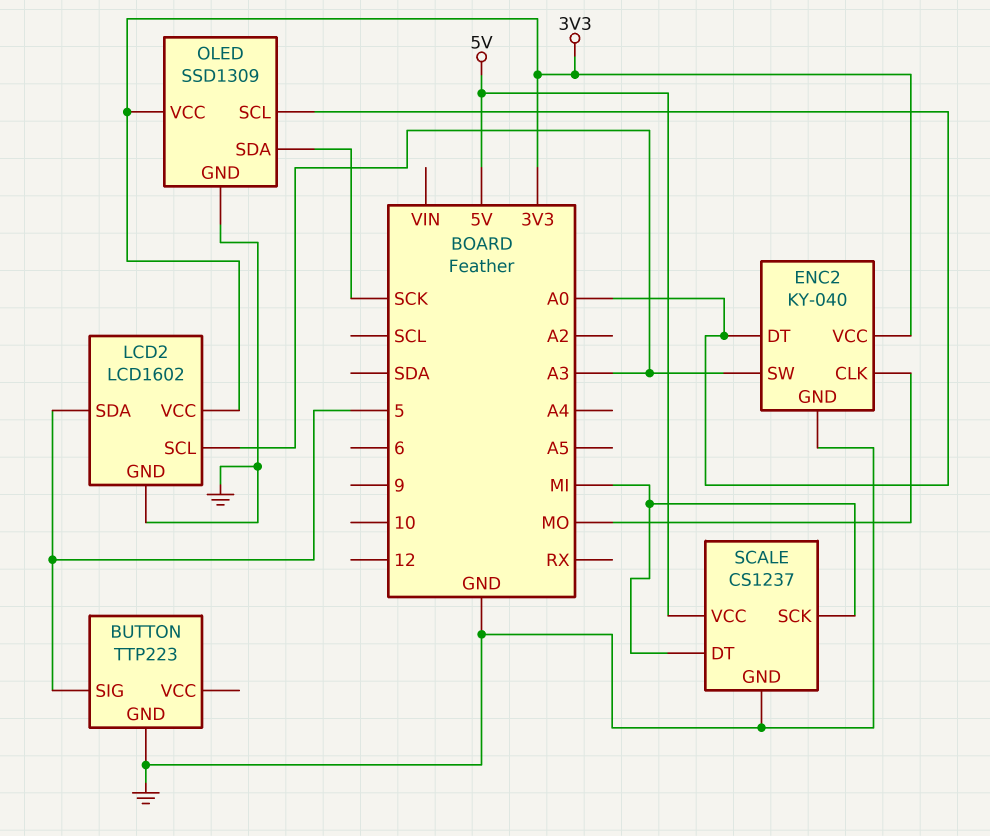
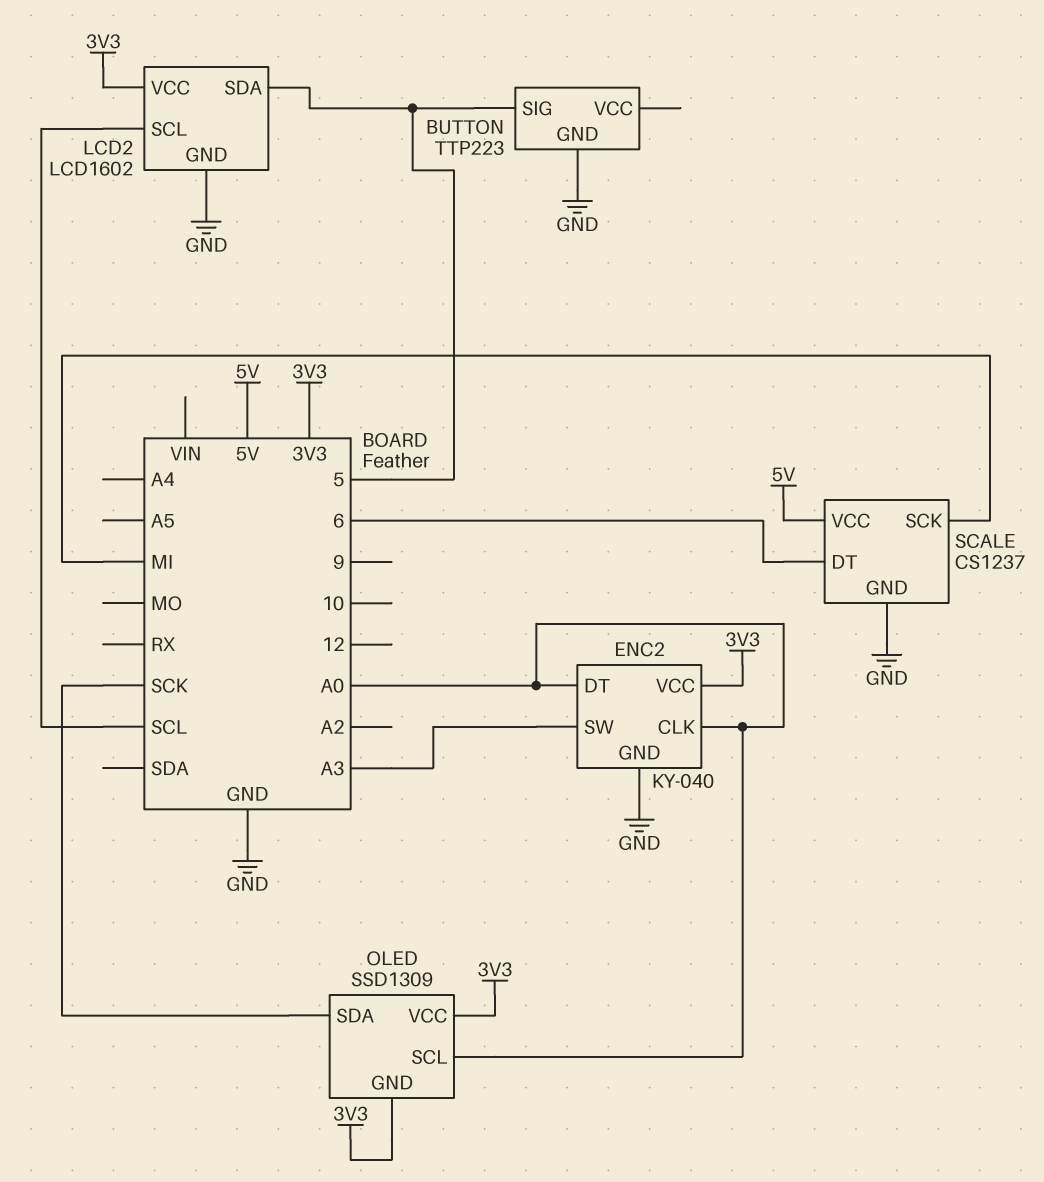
ENC2 pin CLK: MO -> A0
LCD2 pin SCL: A3 -> SCL
OLED pin GND: GND -> 3V3
SCALE pin DT: MI -> 6

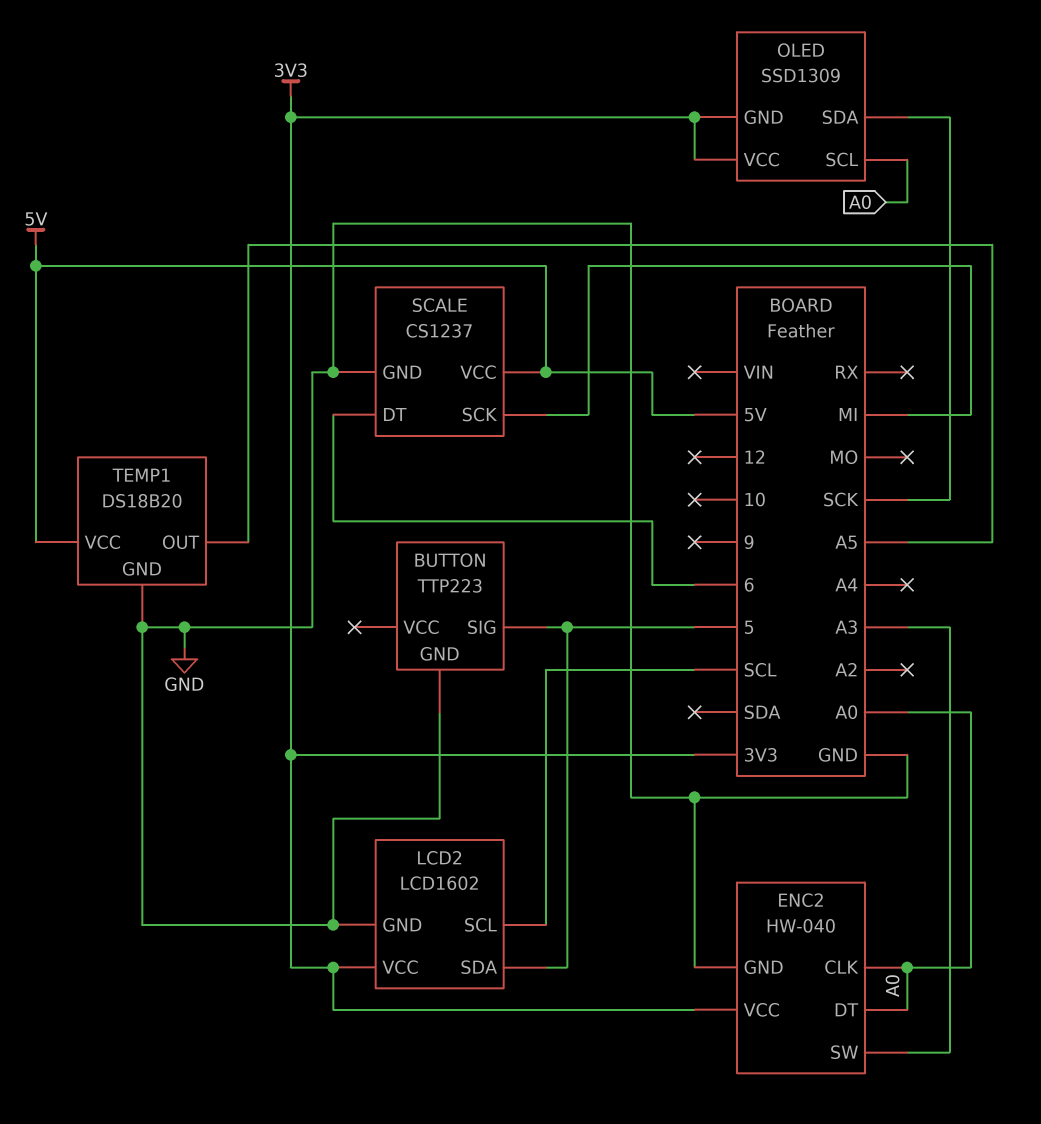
ENC2: KY-040 -> HW-040
TEMP1: none -> DS18B20
TEMP1 pin GND: none -> GND
TEMP1 pin OUT: none -> A5
TEMP1 pin VCC: none -> 5V

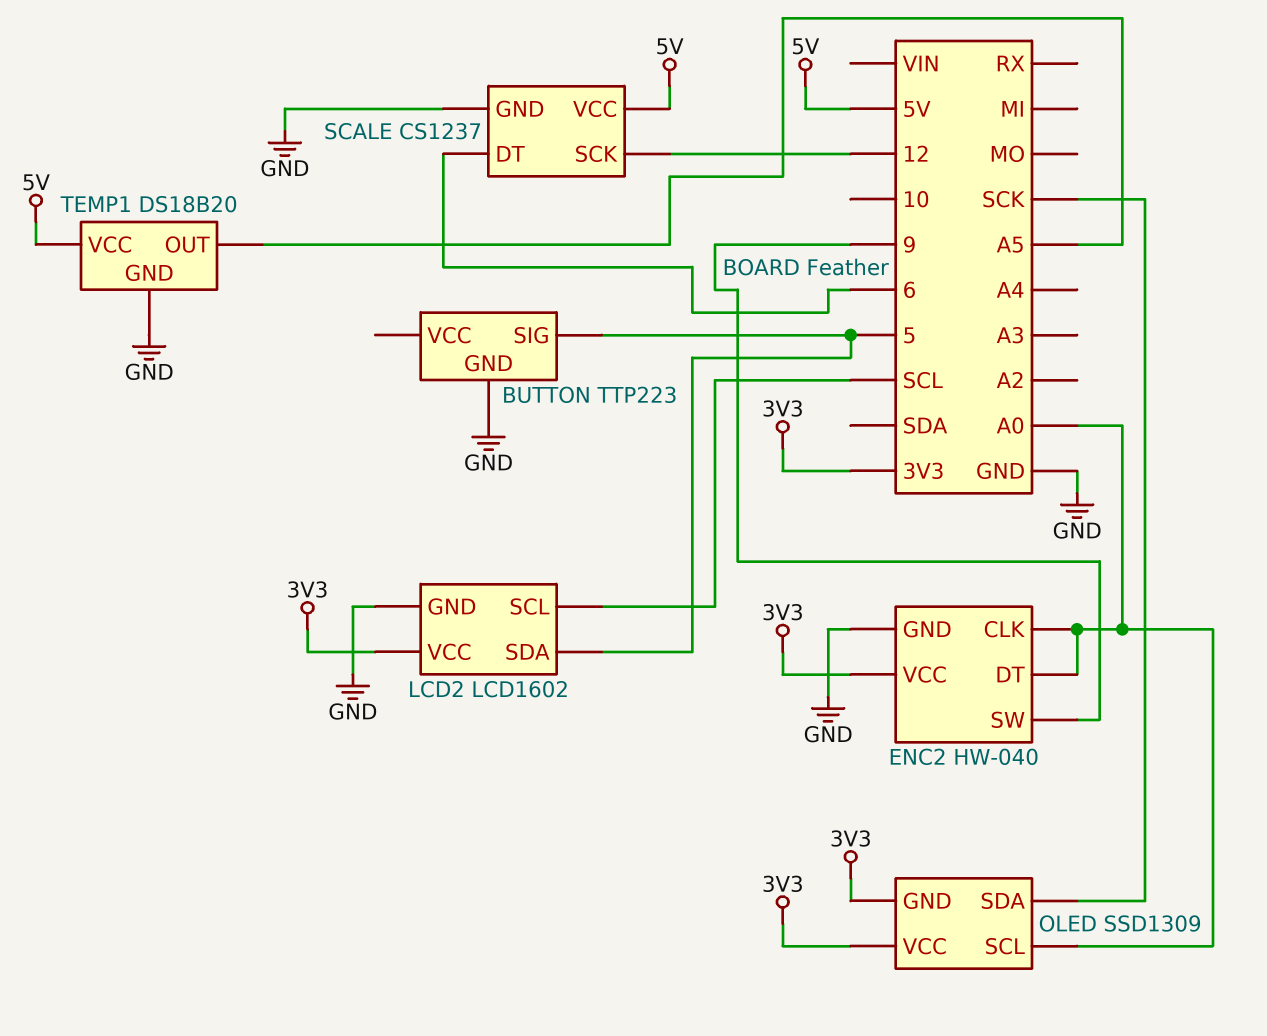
ENC2 pin SW: A3 -> 9
SCALE pin SCK: MI -> 12

